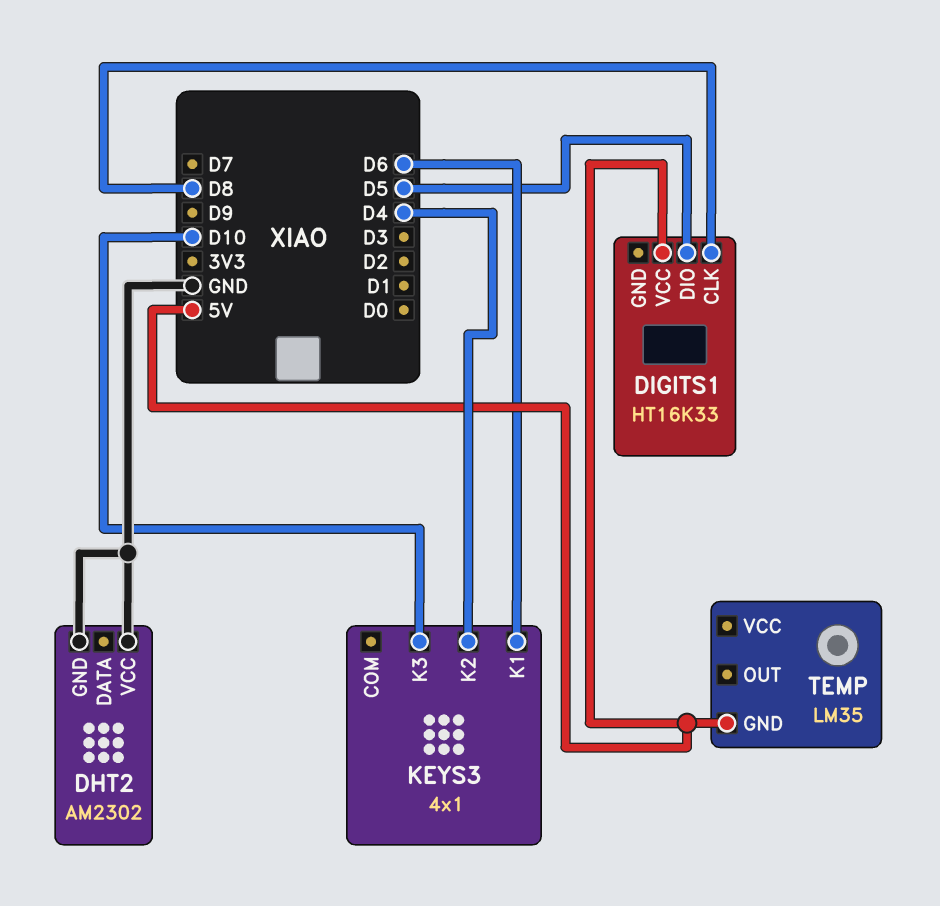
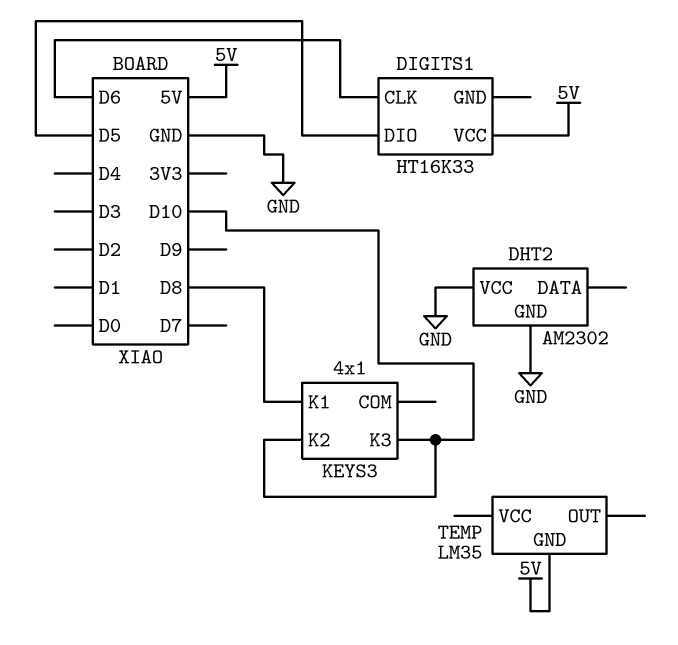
DIGITS1 pin CLK: D8 -> D6
KEYS3 pin K1: D6 -> D8
KEYS3 pin K2: D4 -> D10

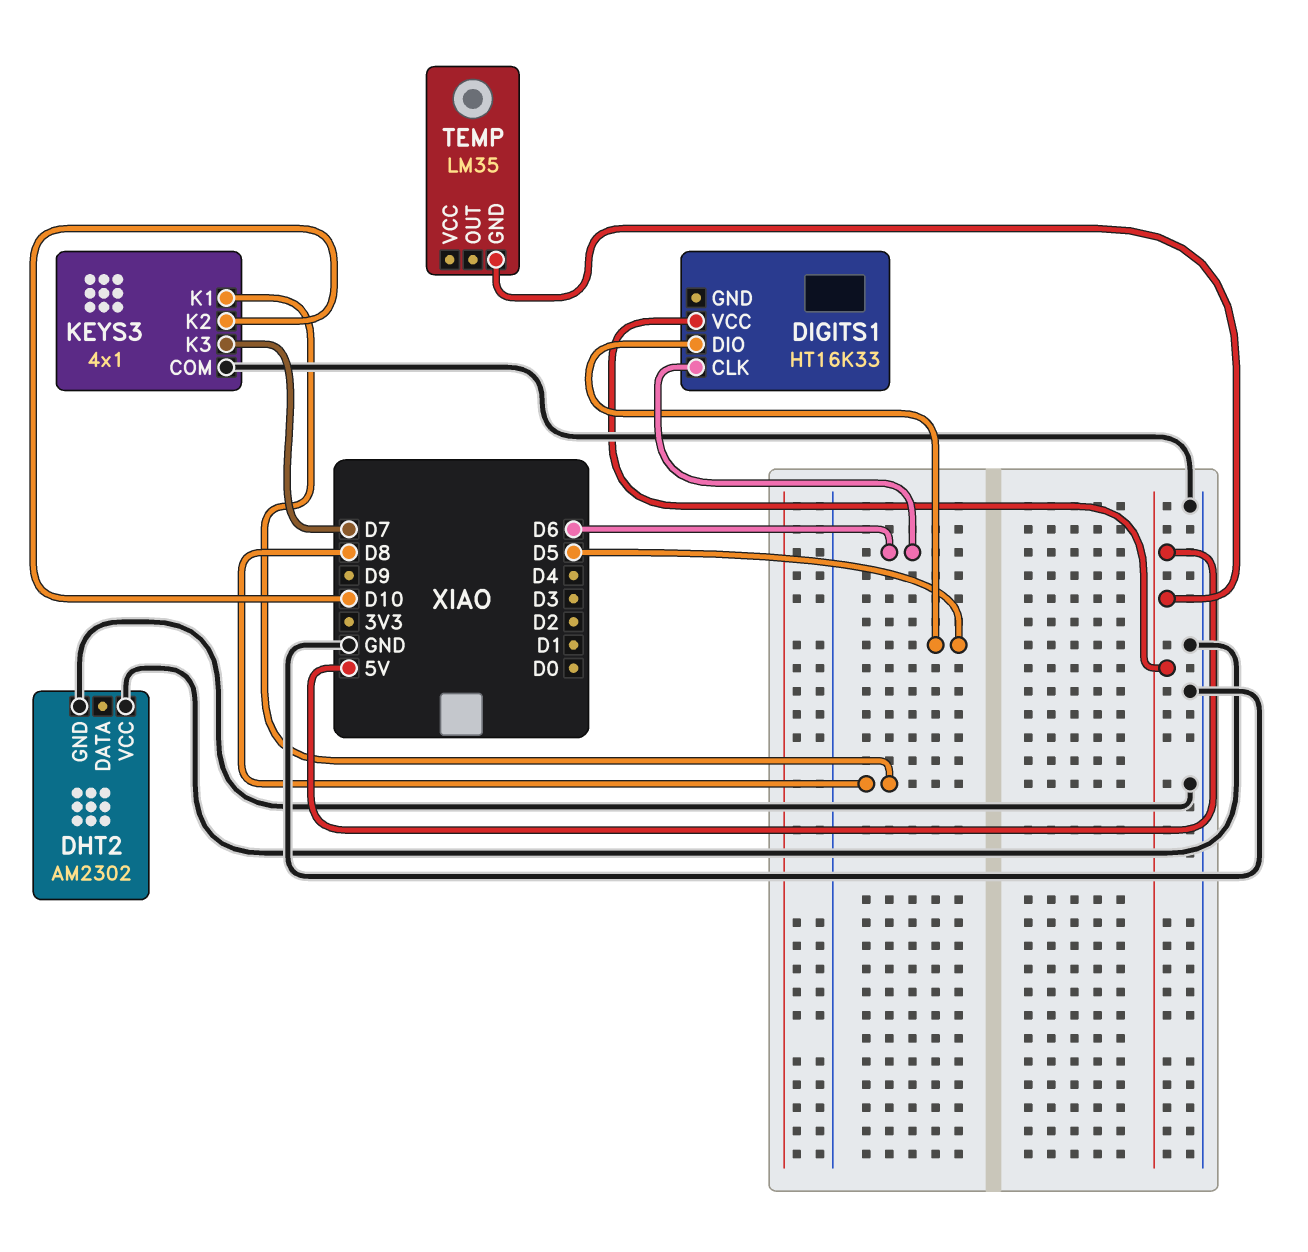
KEYS3 pin COM: none -> GND
KEYS3 pin K3: D10 -> D7

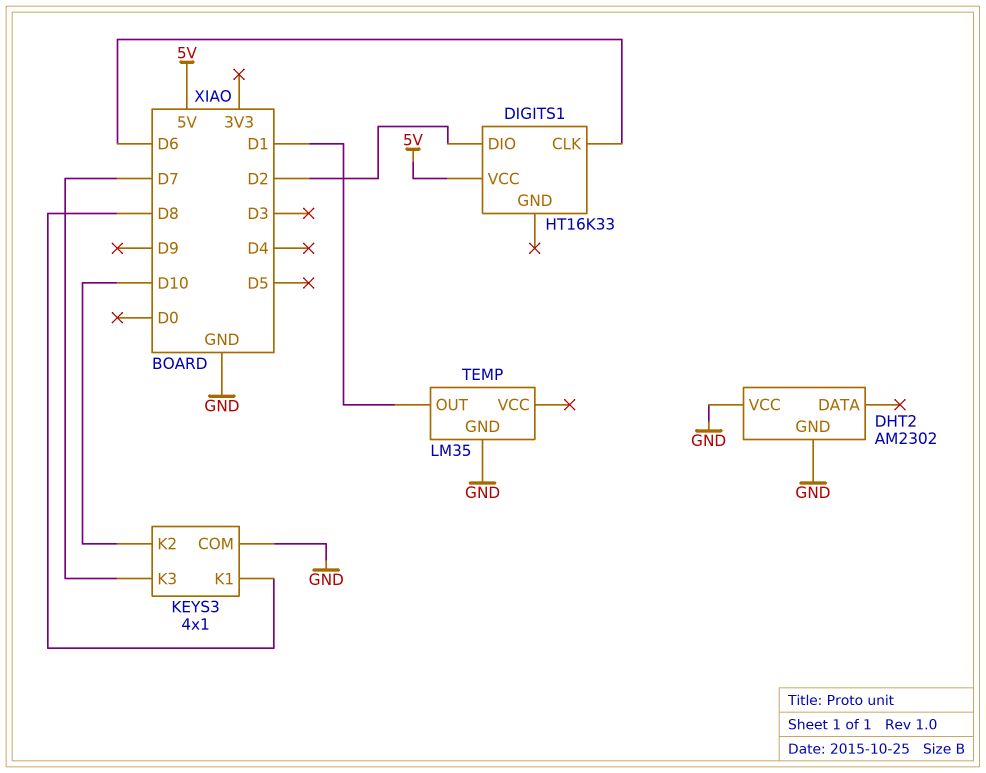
DIGITS1 pin DIO: D5 -> D2
TEMP pin GND: 5V -> GND
TEMP pin OUT: none -> D1

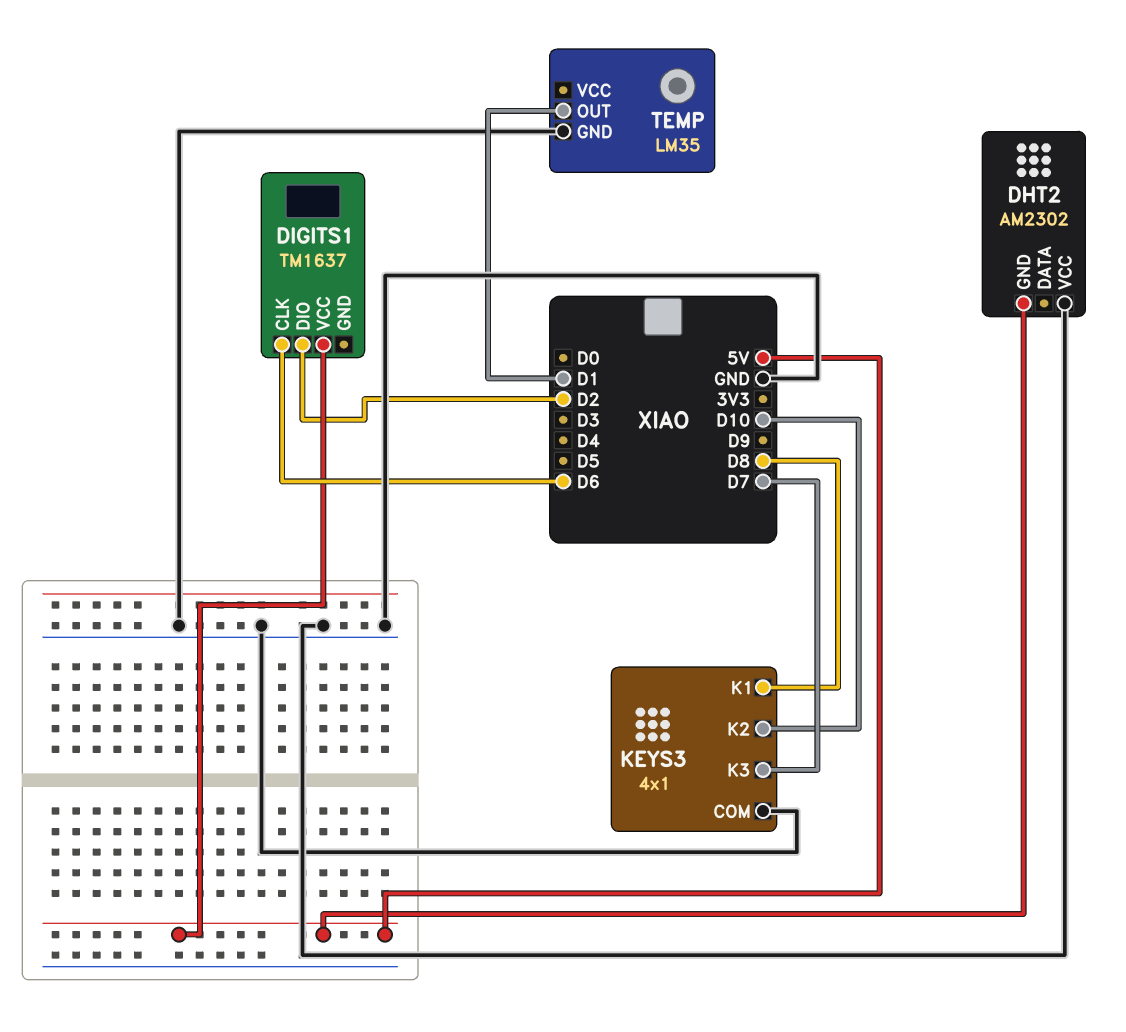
DHT2 pin GND: GND -> 5V
DIGITS1: HT16K33 -> TM1637

